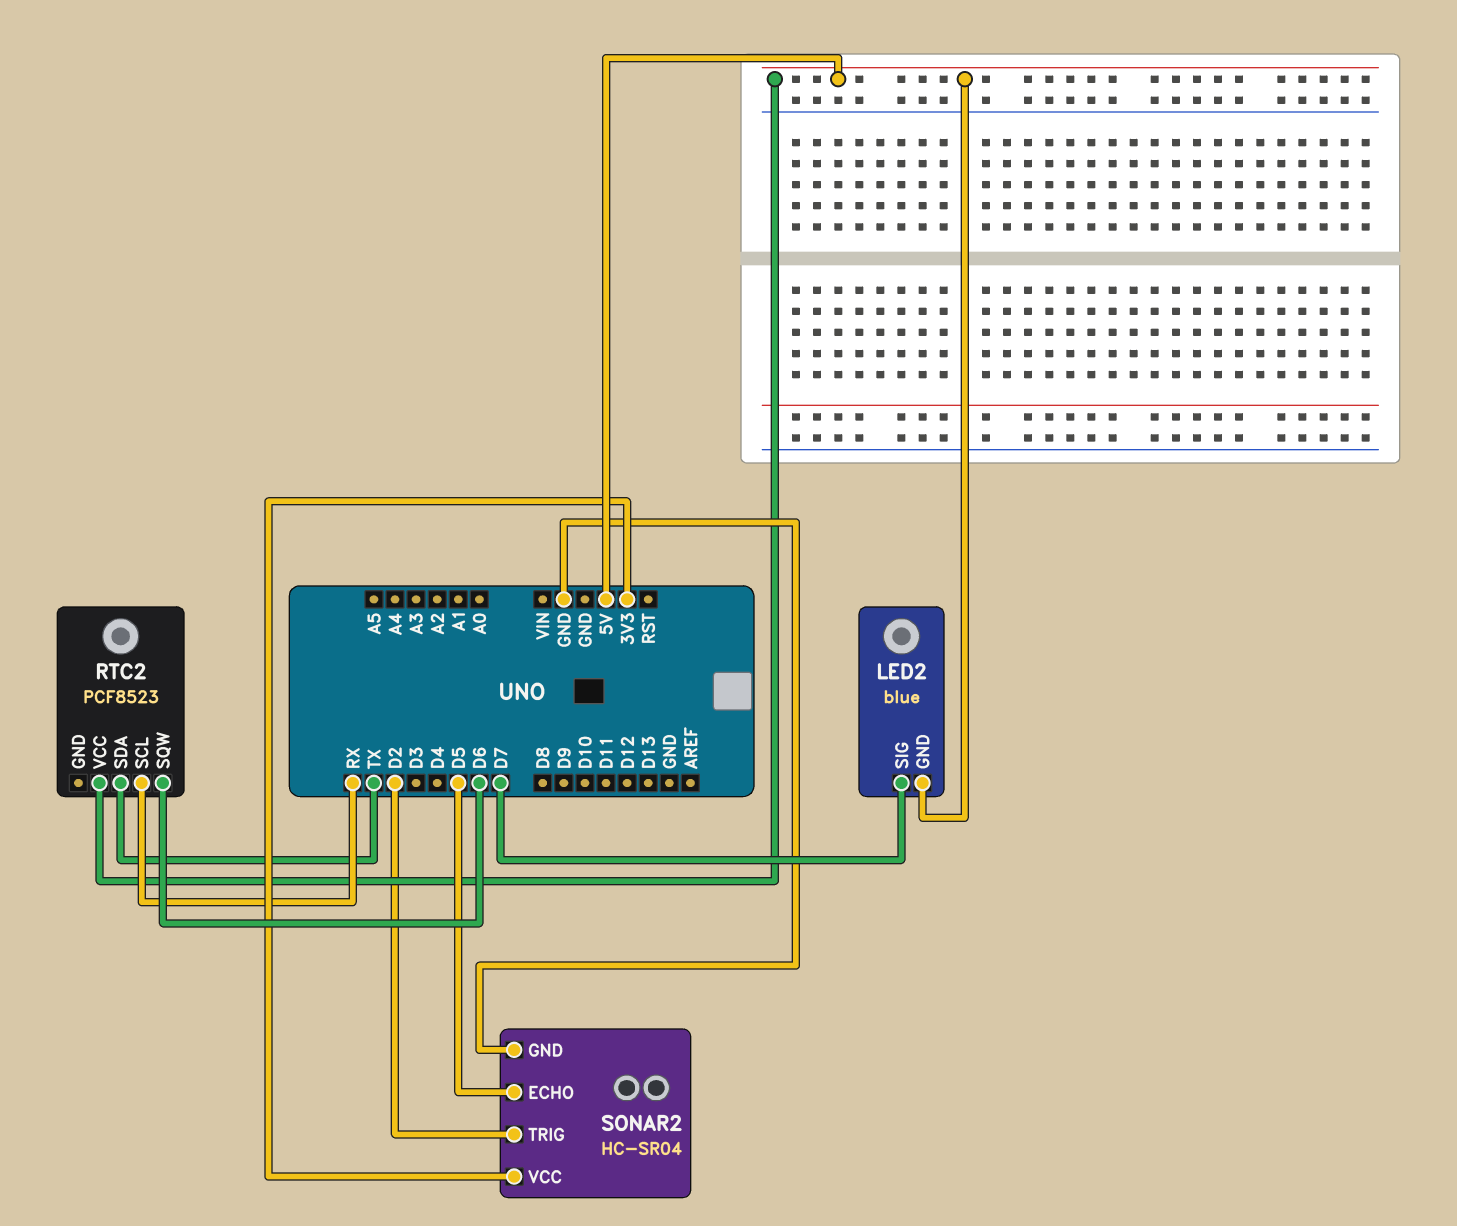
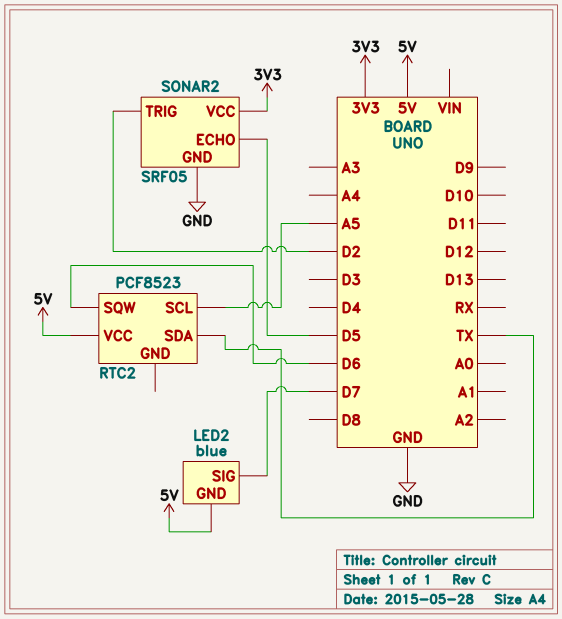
RTC2 pin SCL: RX -> A5
SONAR2: HC-SR04 -> SRF05

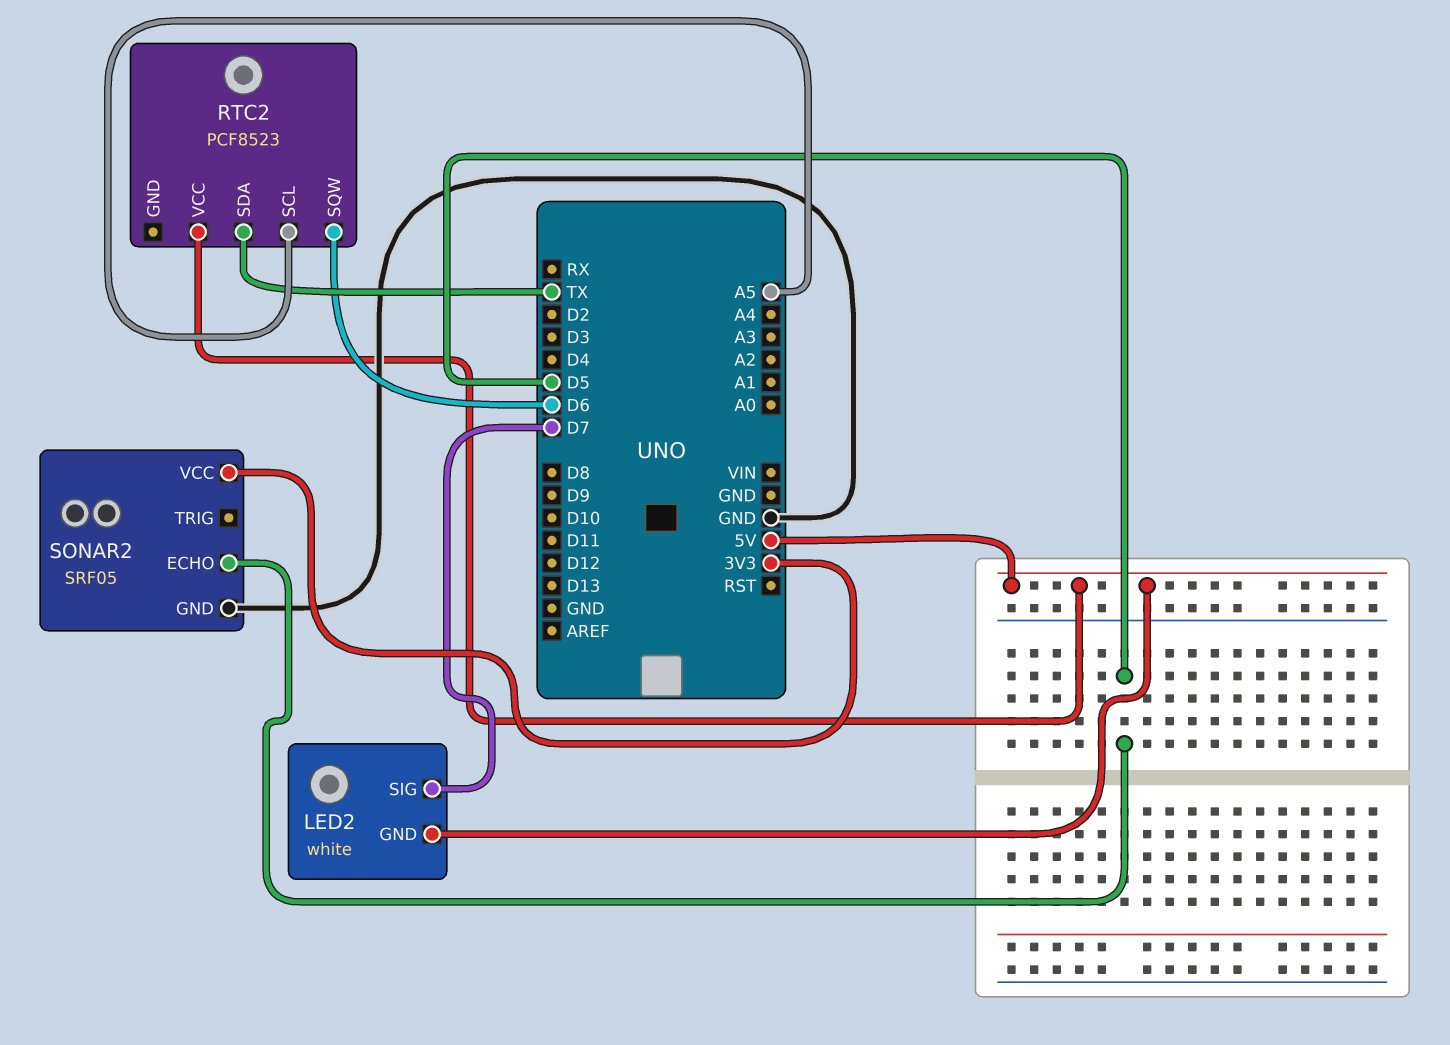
LED2: blue -> white
SONAR2 pin TRIG: D2 -> none

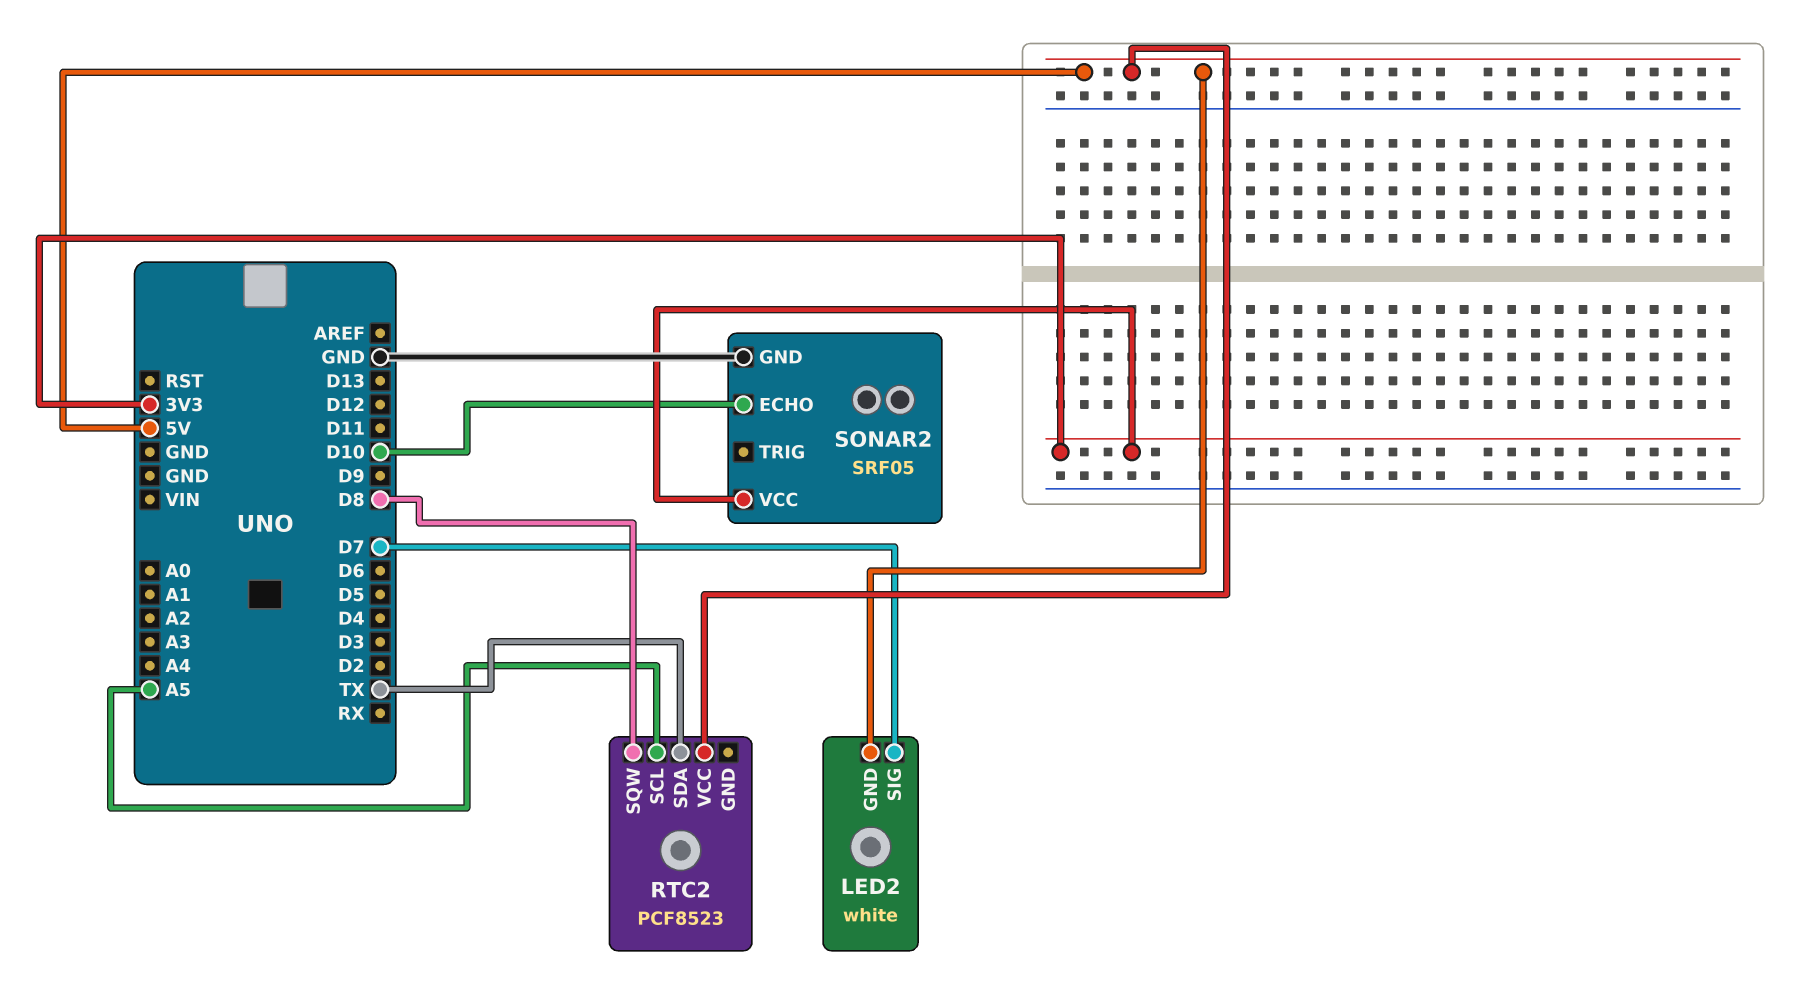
RTC2 pin SQW: D6 -> D8
SONAR2 pin ECHO: D5 -> D10

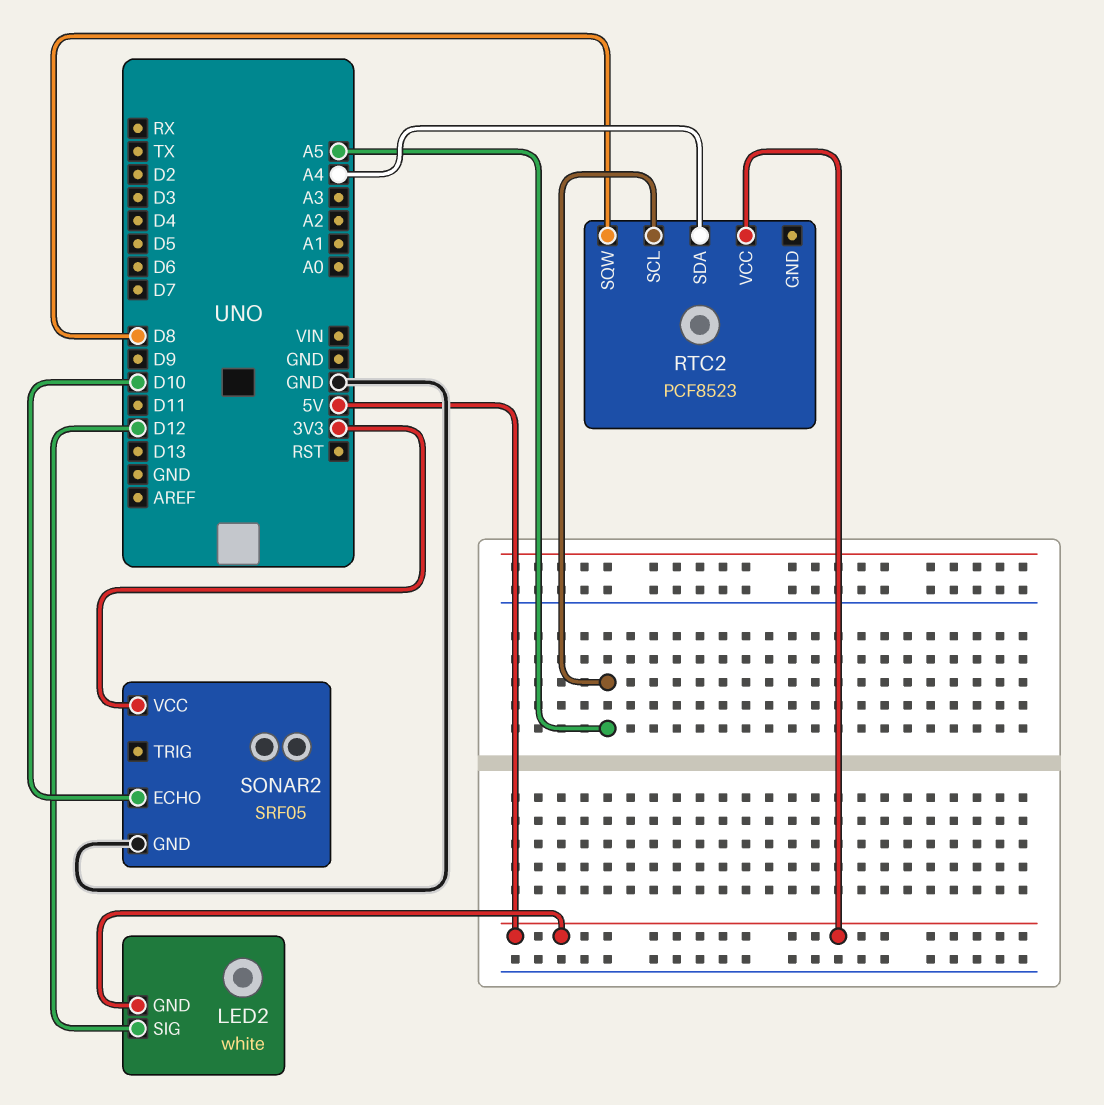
LED2 pin SIG: D7 -> D12
RTC2 pin SDA: TX -> A4

